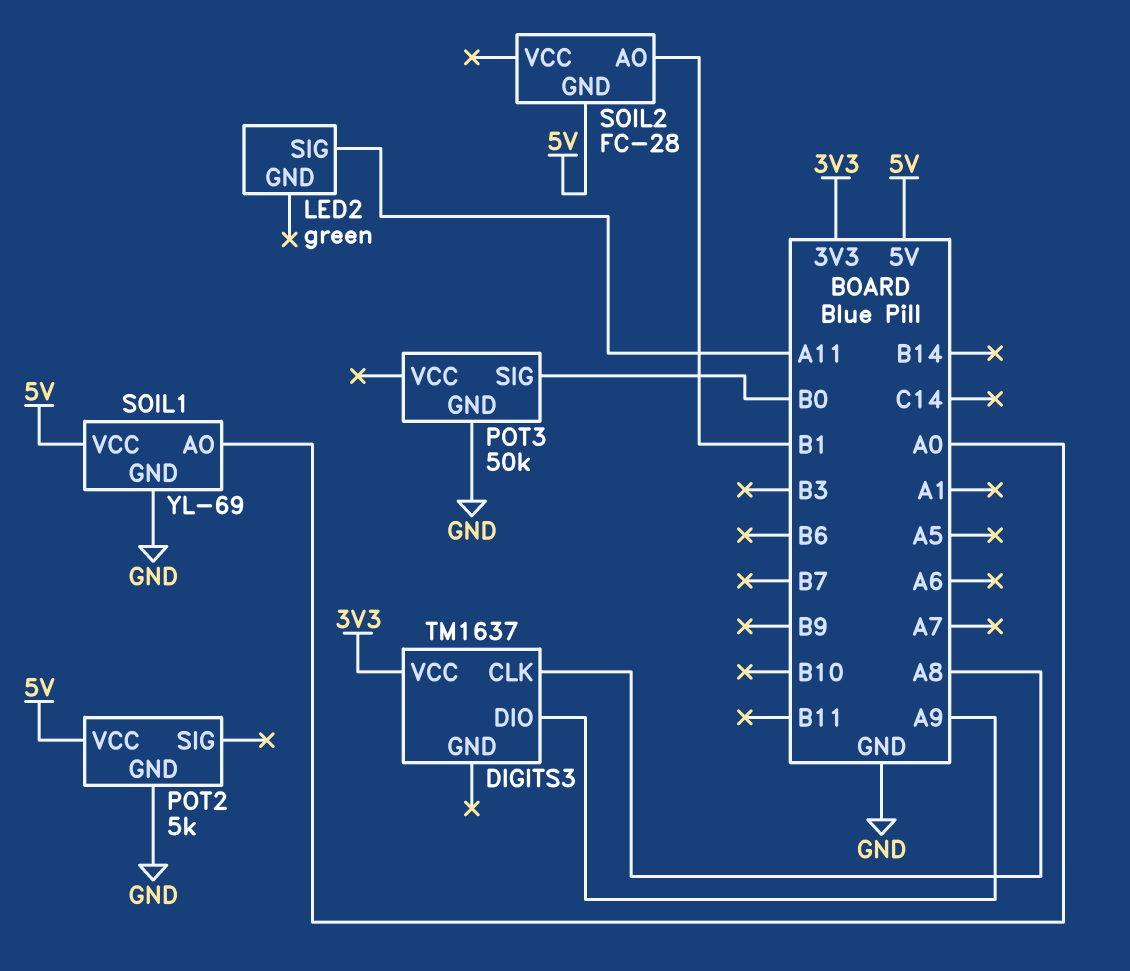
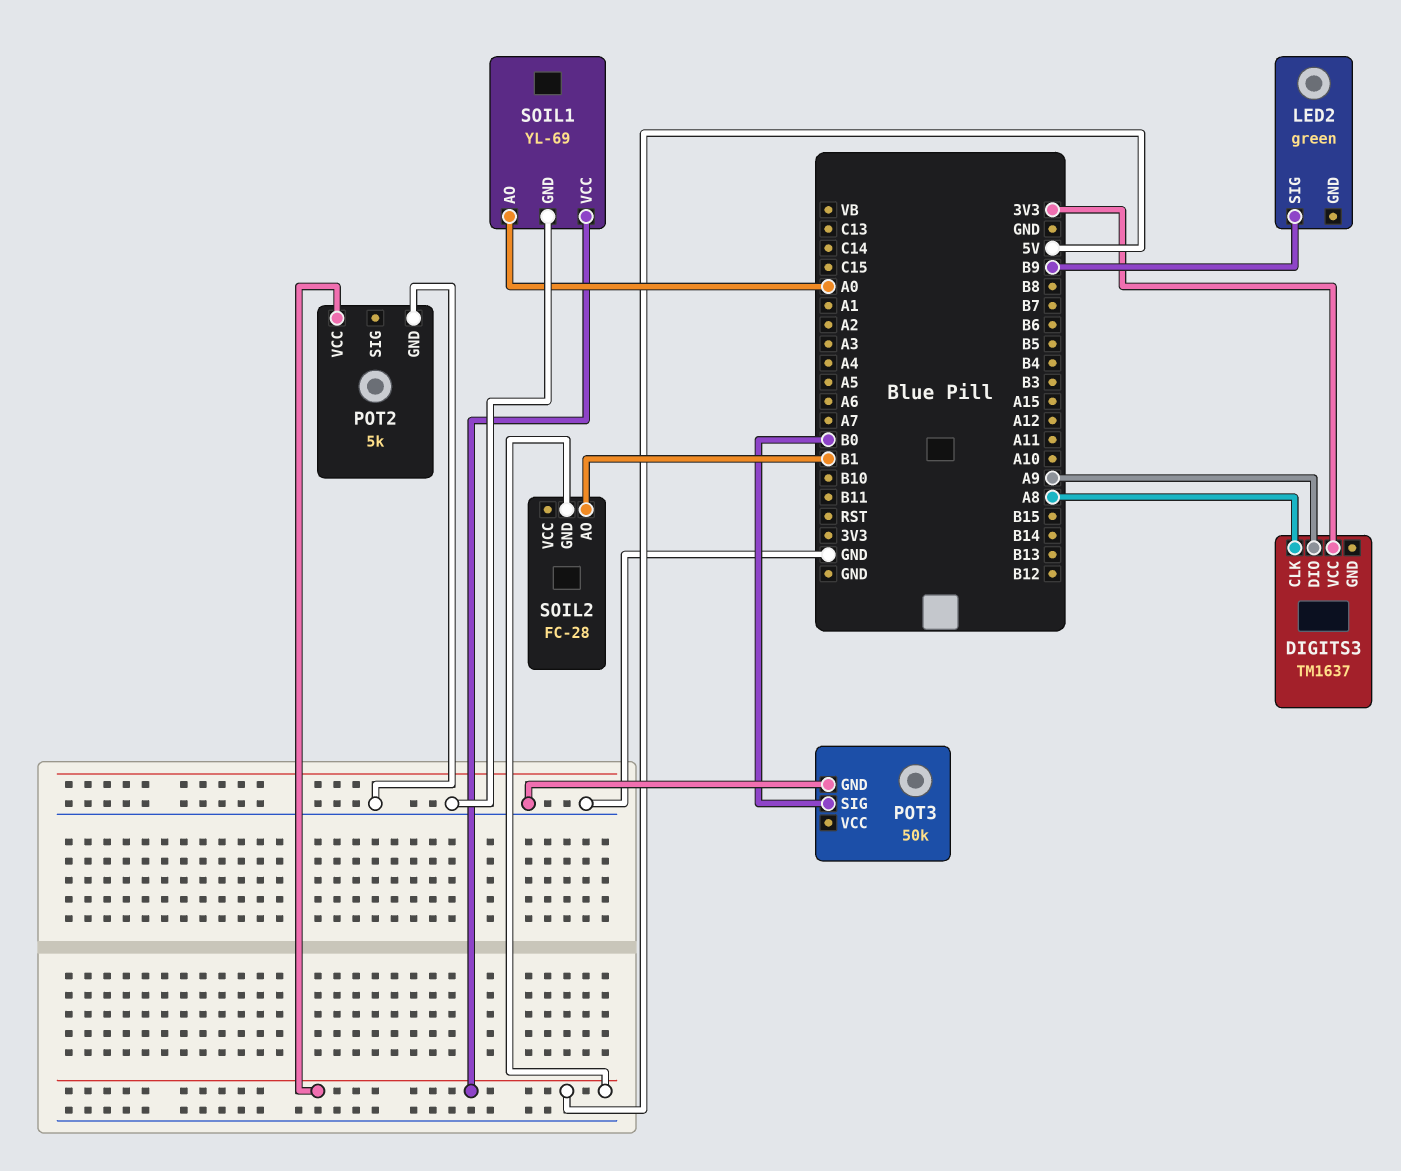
LED2 pin SIG: A11 -> B9

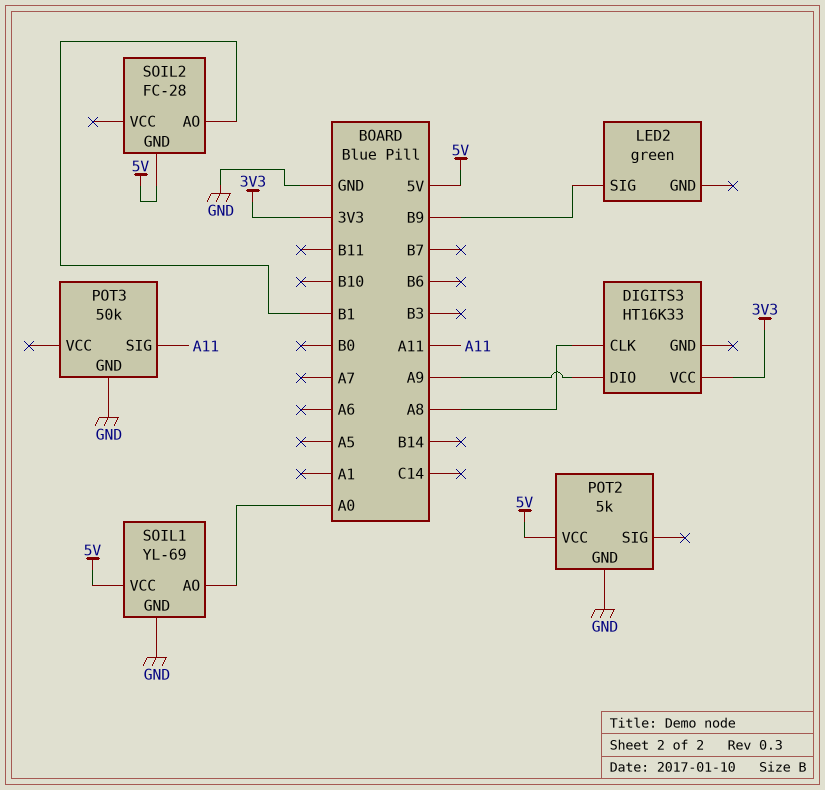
DIGITS3: TM1637 -> HT16K33
POT3 pin SIG: B0 -> A11

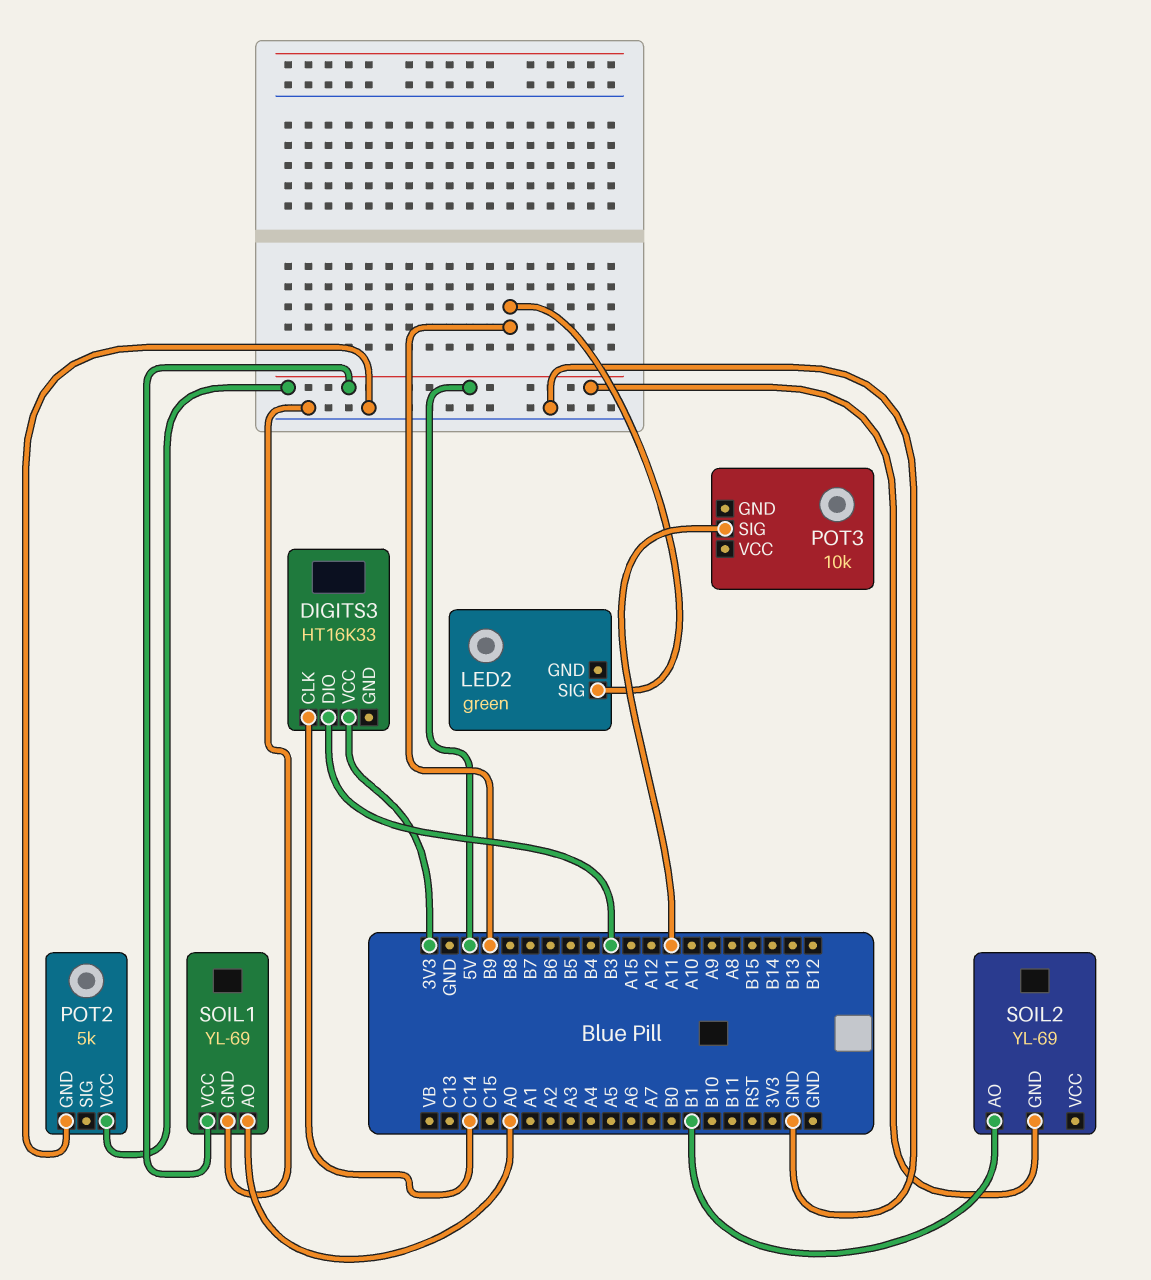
DIGITS3 pin CLK: A8 -> C14
DIGITS3 pin DIO: A9 -> B3
POT3: 50k -> 10k
POT3 pin GND: GND -> none
SOIL2: FC-28 -> YL-69

